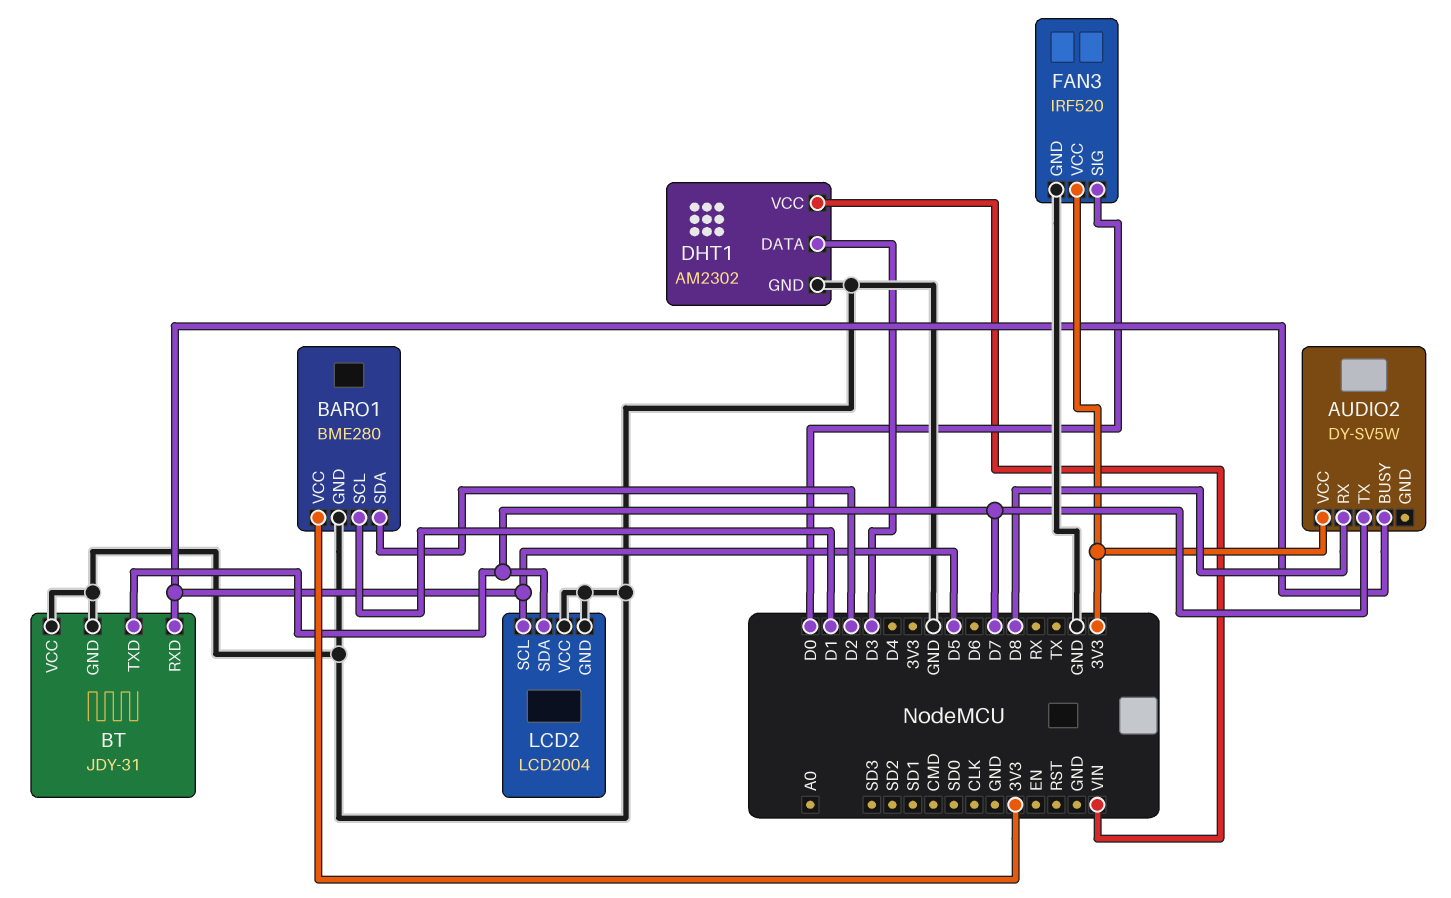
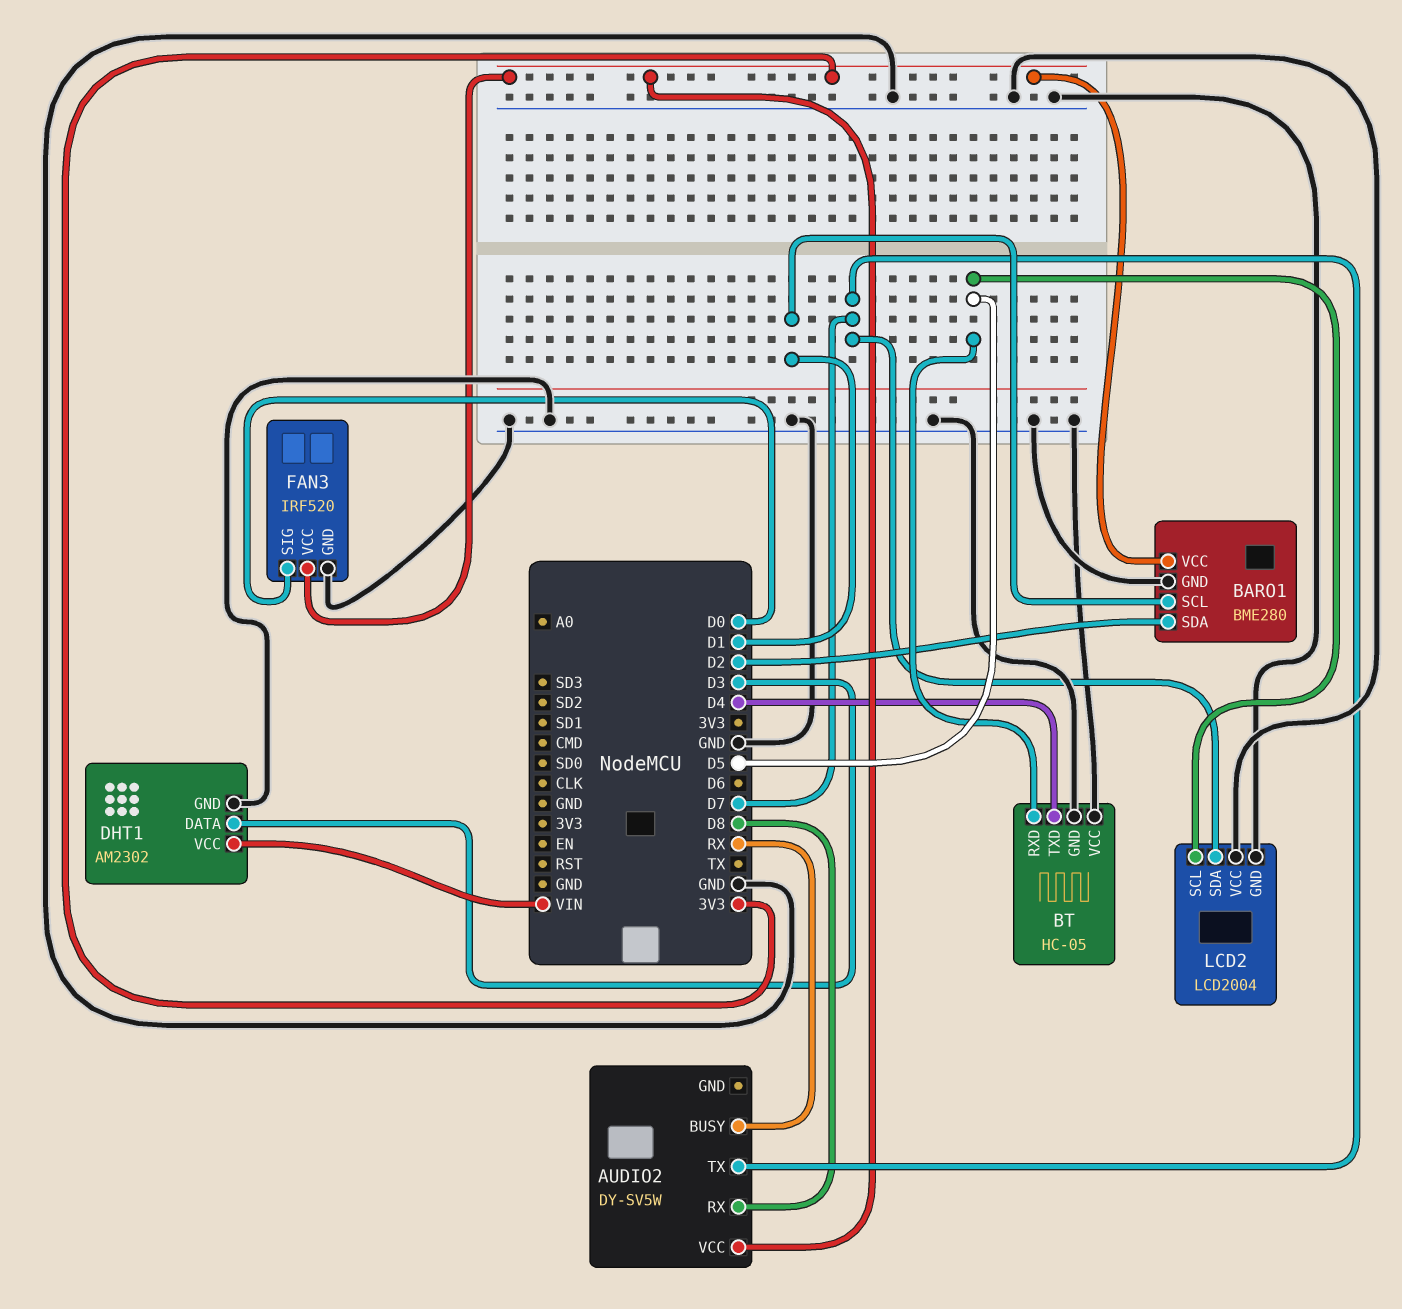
AUDIO2 pin BUSY: D5 -> RX
BT: JDY-31 -> HC-05
BT pin TXD: D7 -> D4

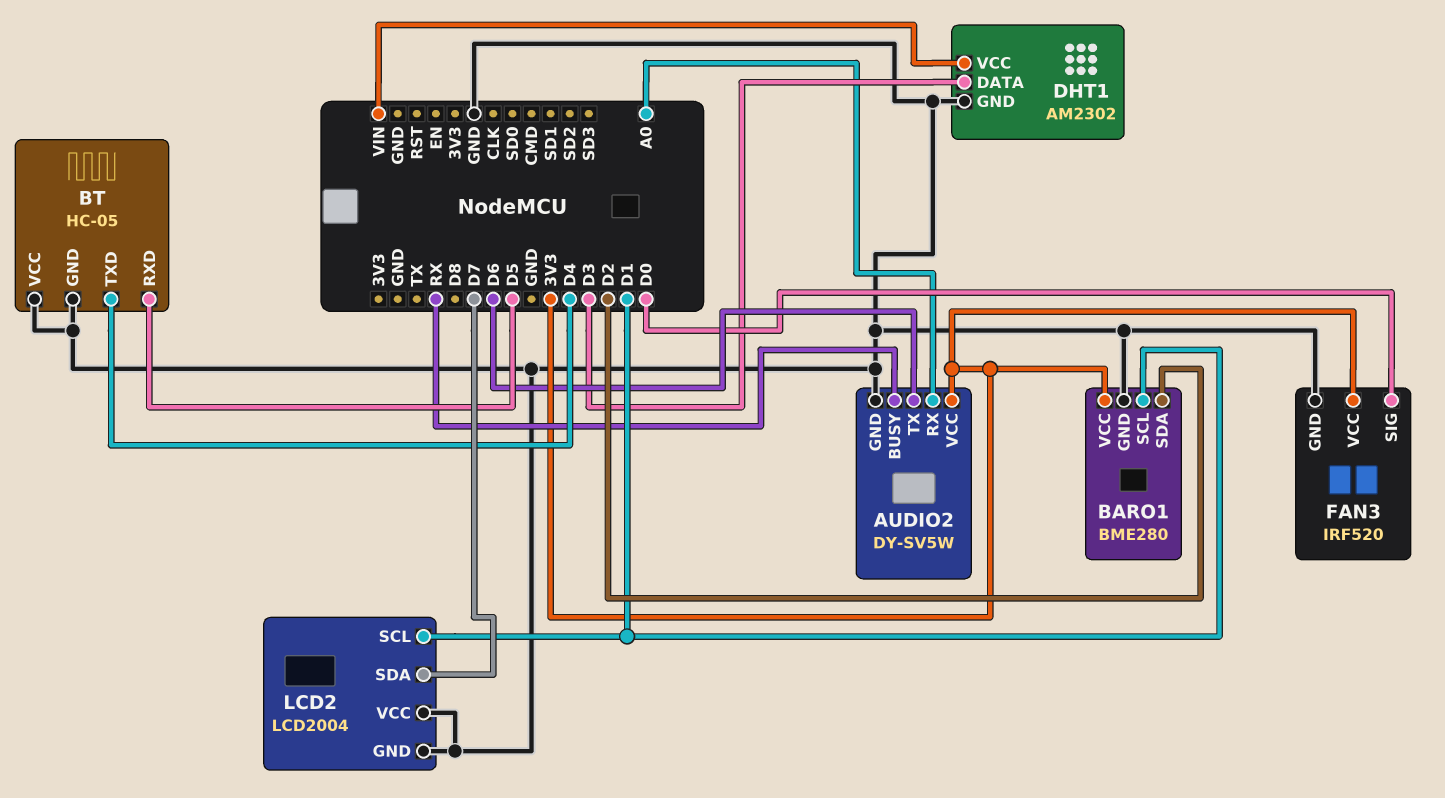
AUDIO2 pin GND: none -> GND
AUDIO2 pin RX: D8 -> A0
AUDIO2 pin TX: D7 -> D6
LCD2 pin SCL: D5 -> D1

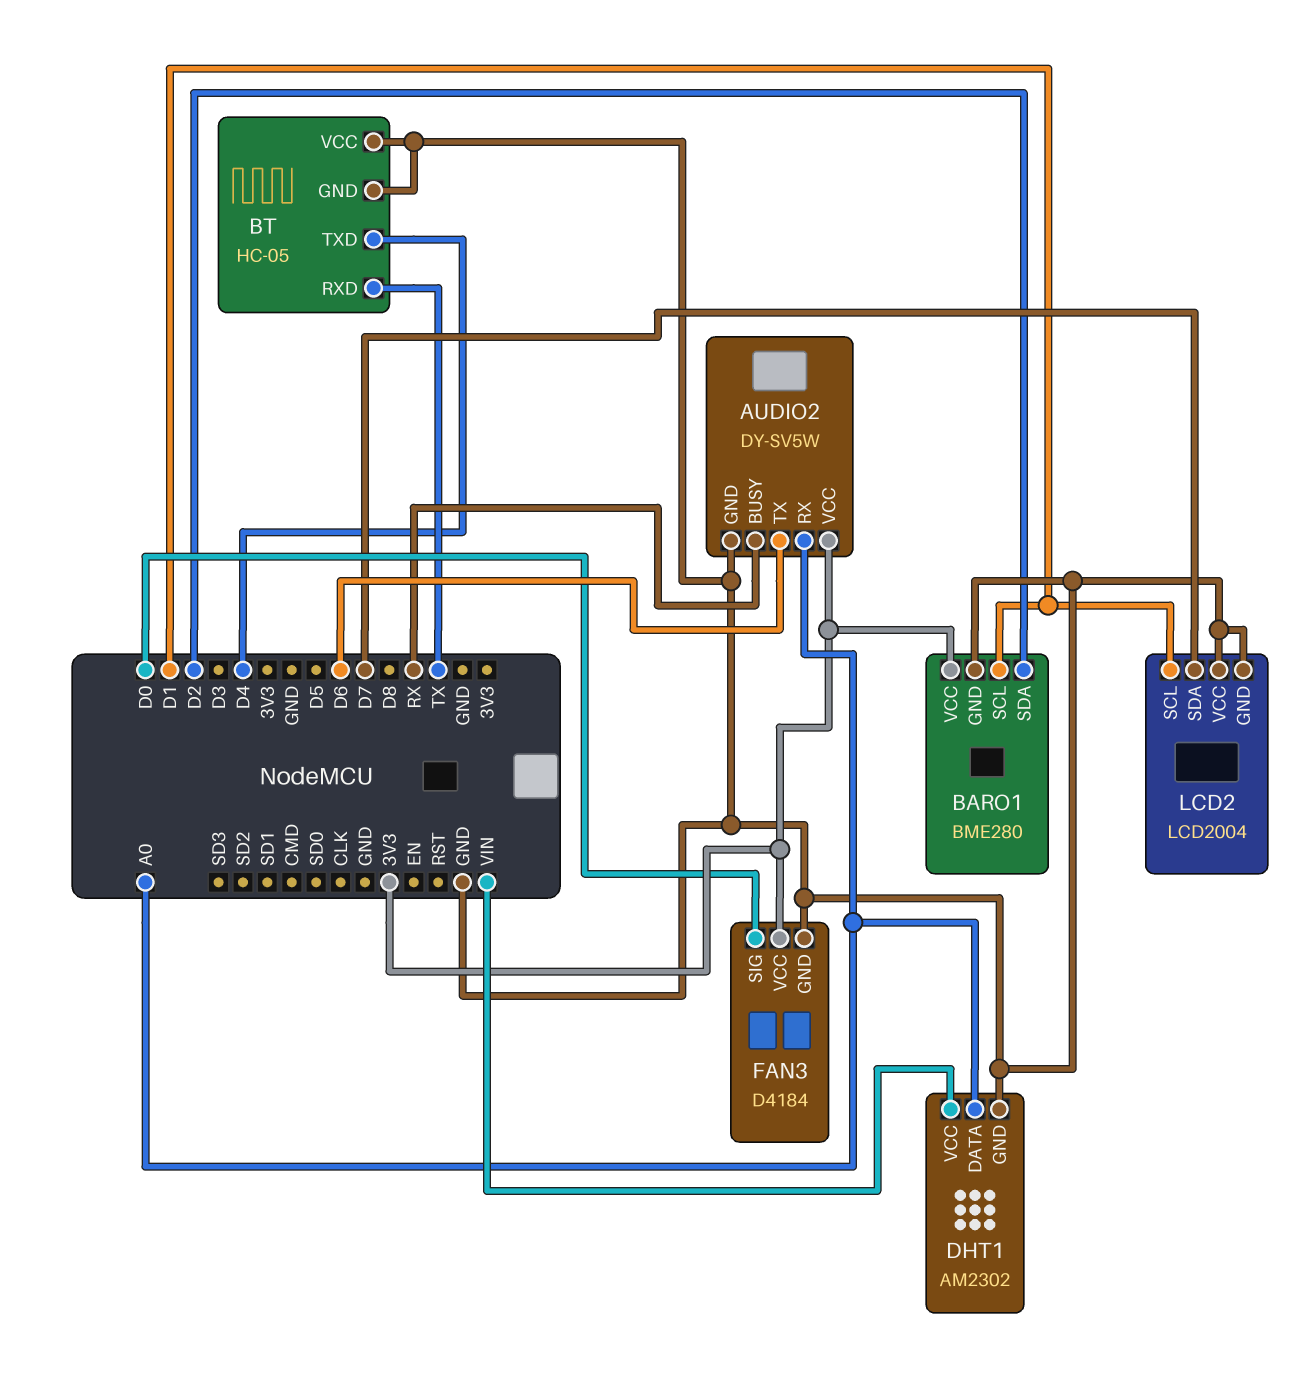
BT pin RXD: D5 -> TX
DHT1 pin DATA: D3 -> A0
FAN3: IRF520 -> D4184

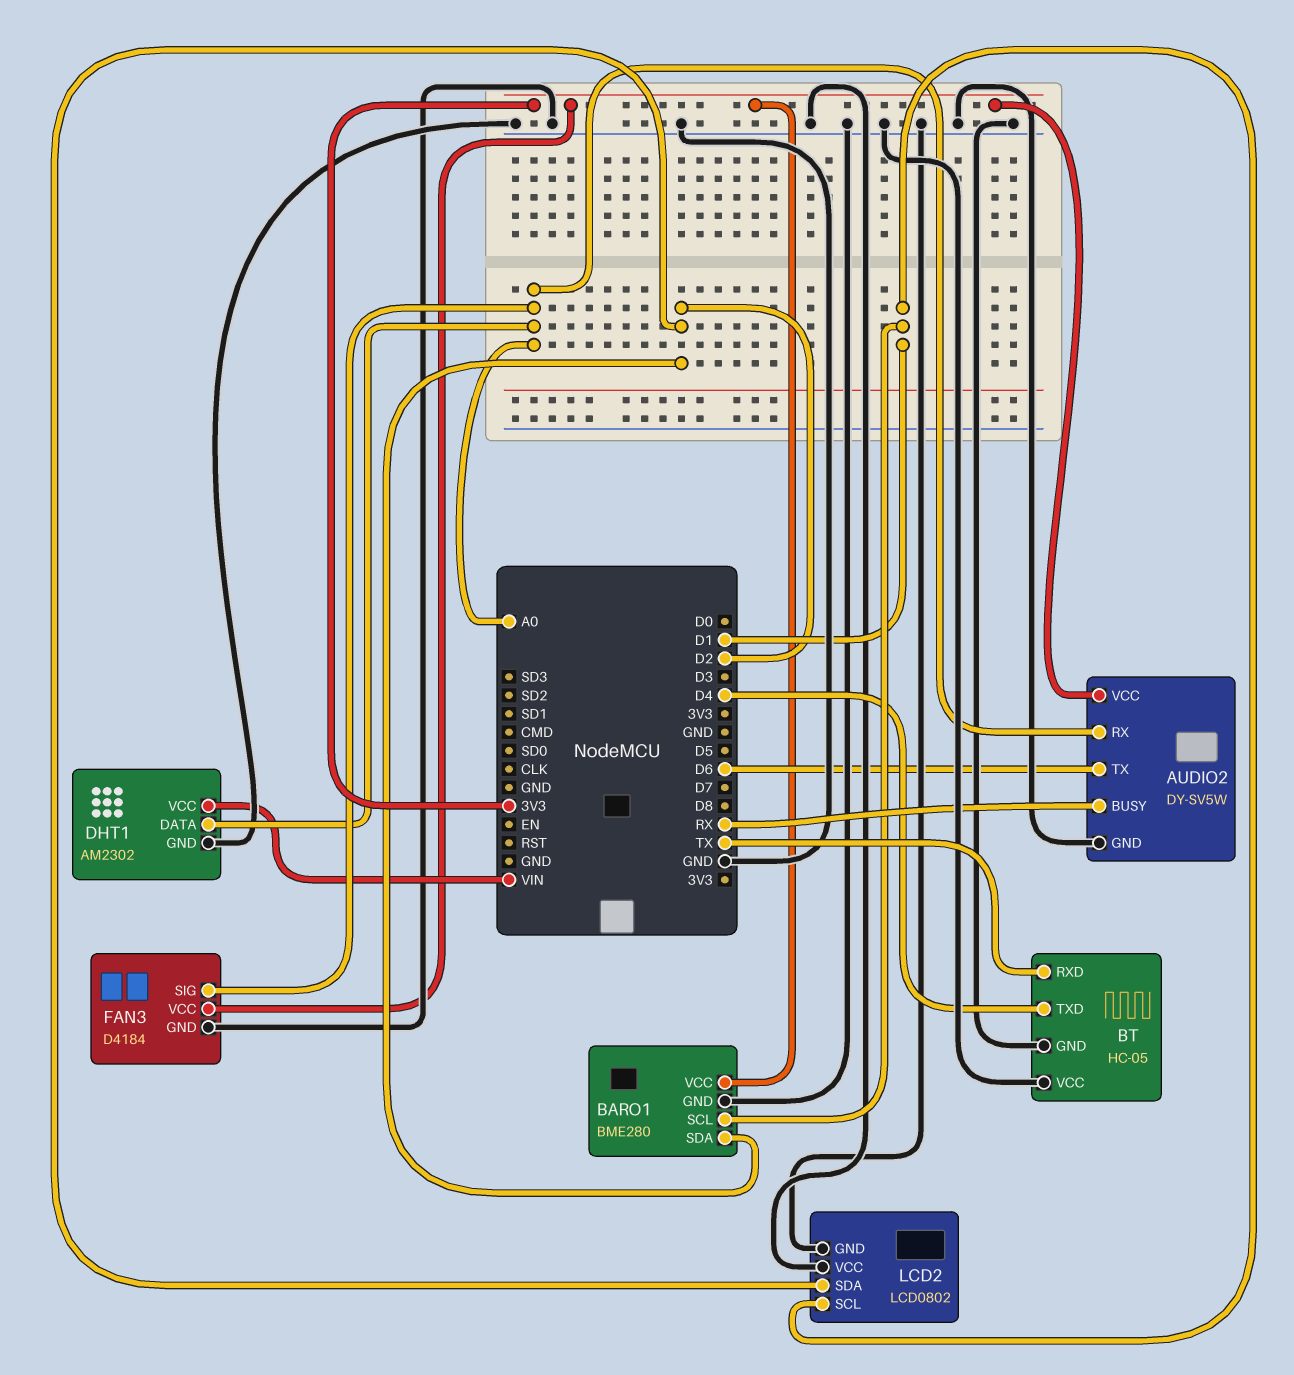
FAN3 pin SIG: D0 -> A0
LCD2: LCD2004 -> LCD0802
LCD2 pin SDA: D7 -> D2

